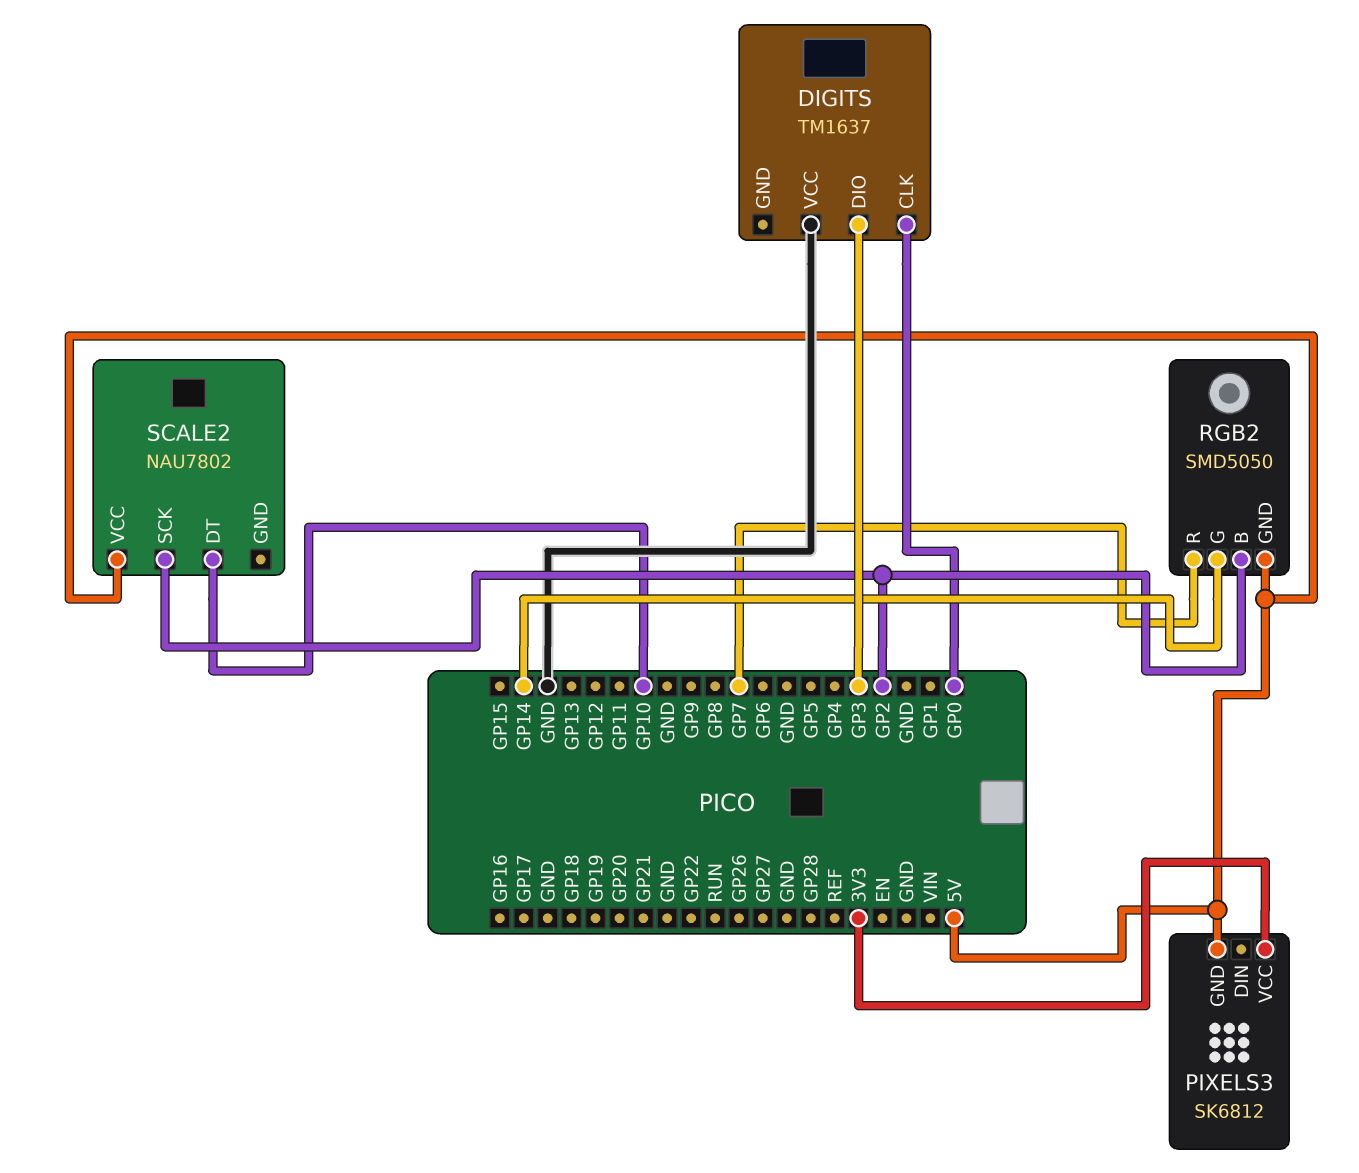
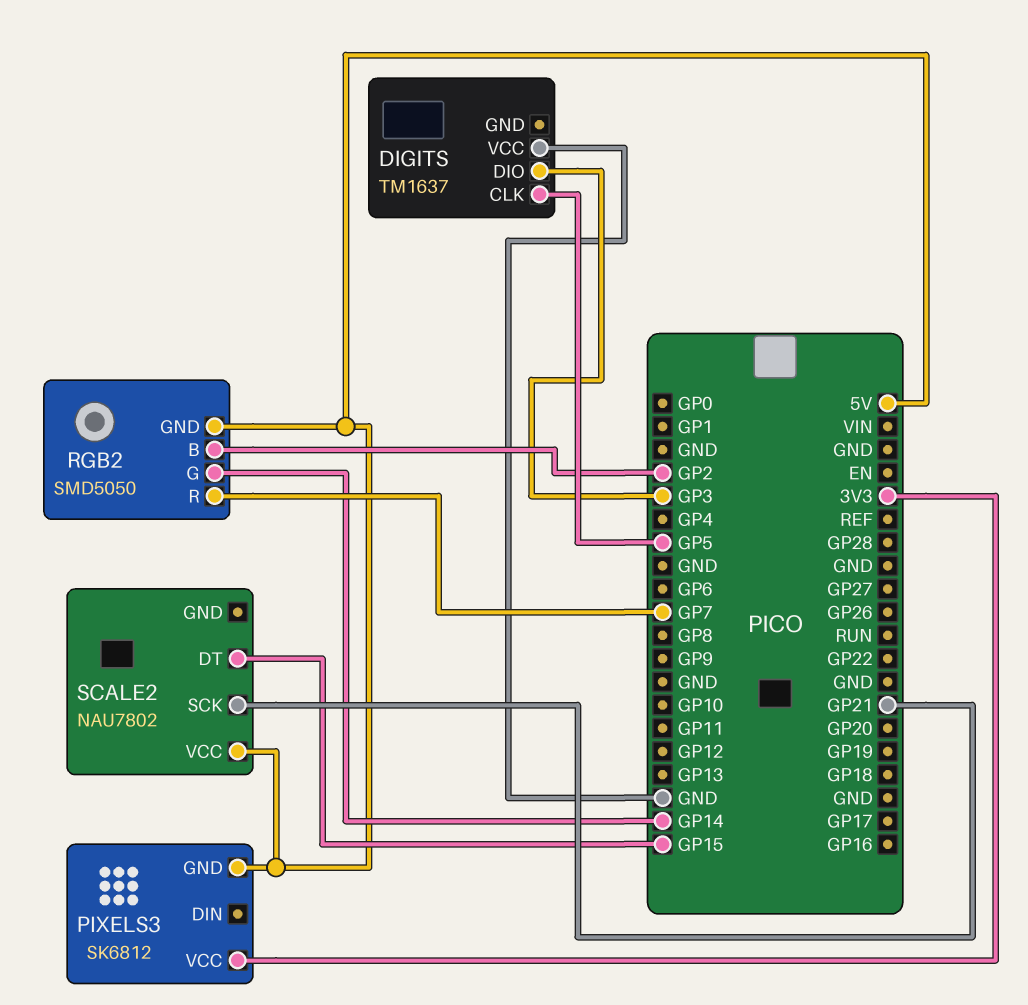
DIGITS pin CLK: GP0 -> GP5
SCALE2 pin DT: GP10 -> GP15
SCALE2 pin SCK: GP2 -> GP21

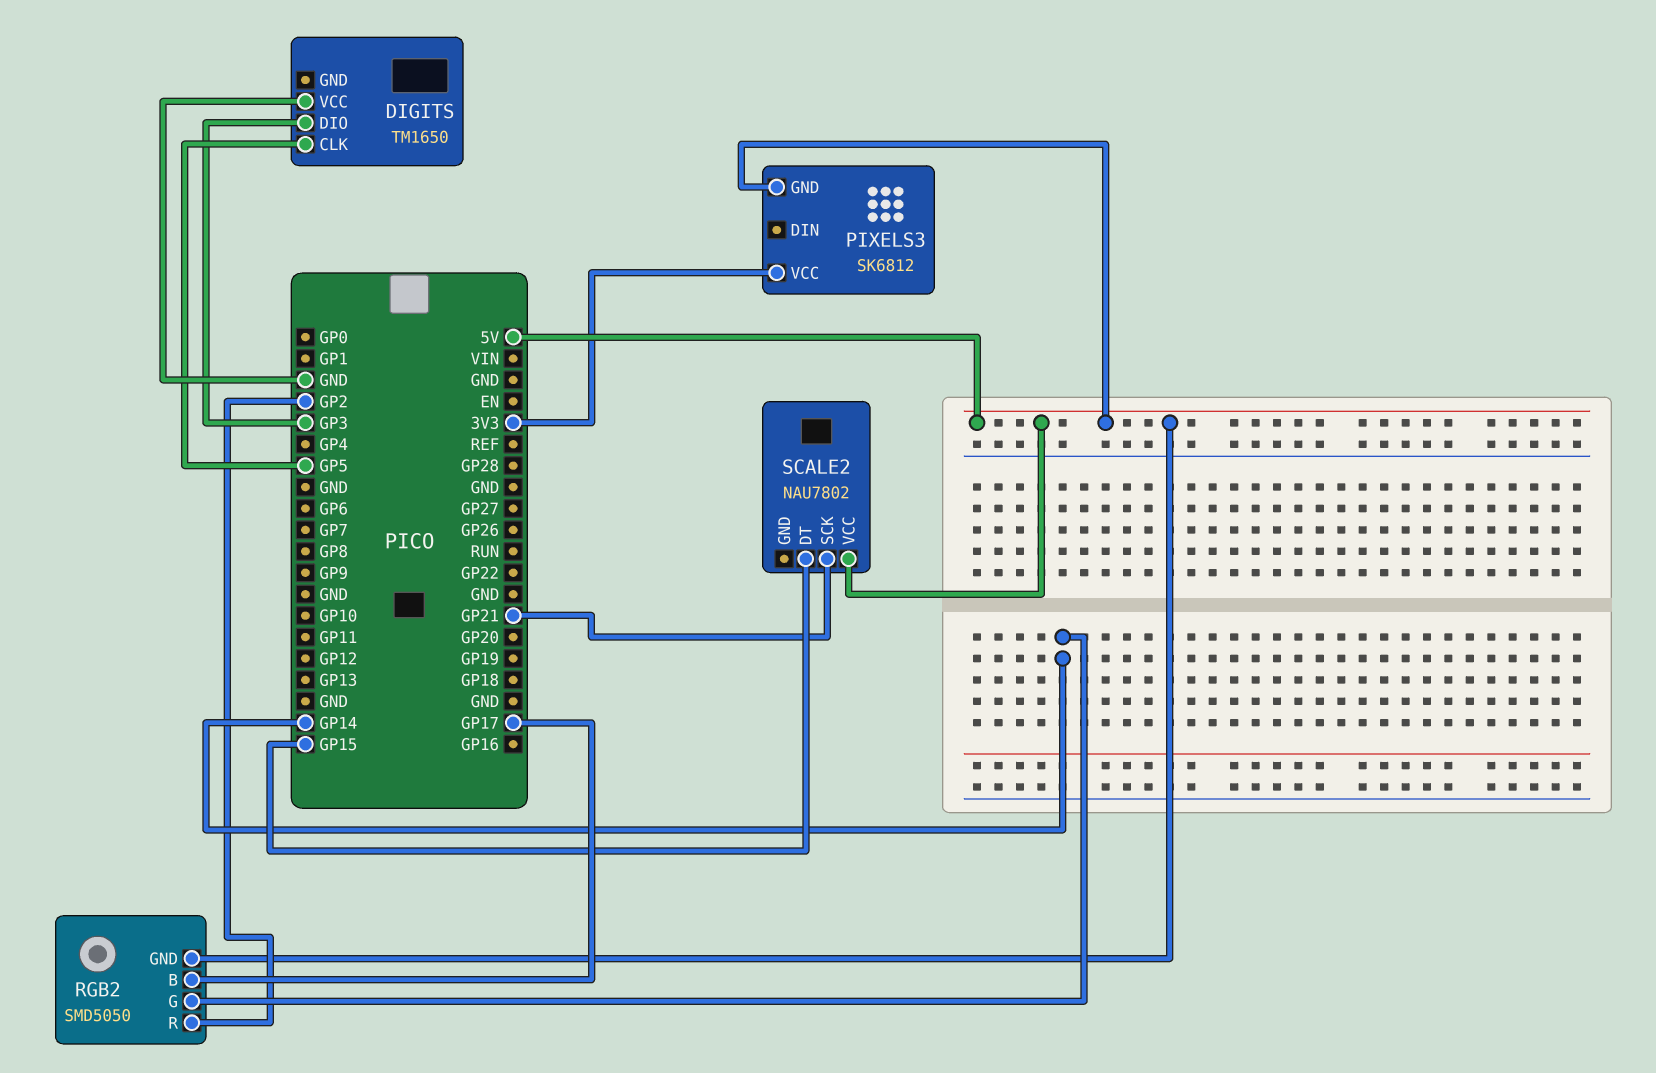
DIGITS: TM1637 -> TM1650
RGB2 pin B: GP2 -> GP17
RGB2 pin R: GP7 -> GP2

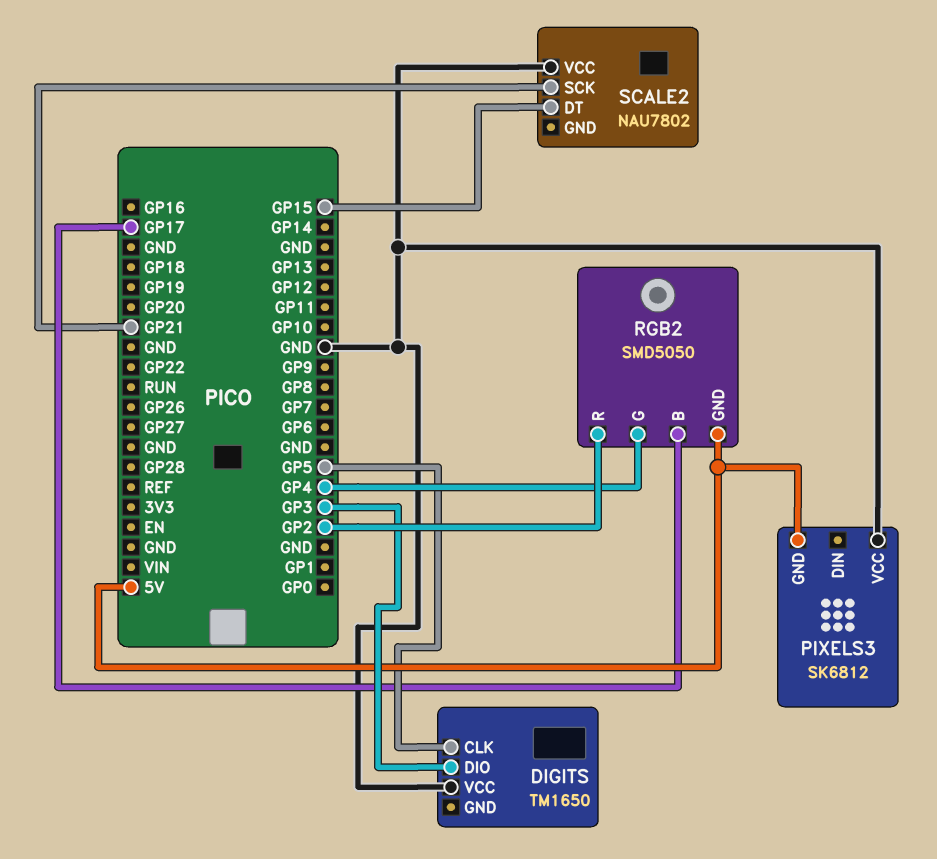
PIXELS3 pin VCC: 3V3 -> GND
RGB2 pin G: GP14 -> GP4
SCALE2 pin VCC: 5V -> GND

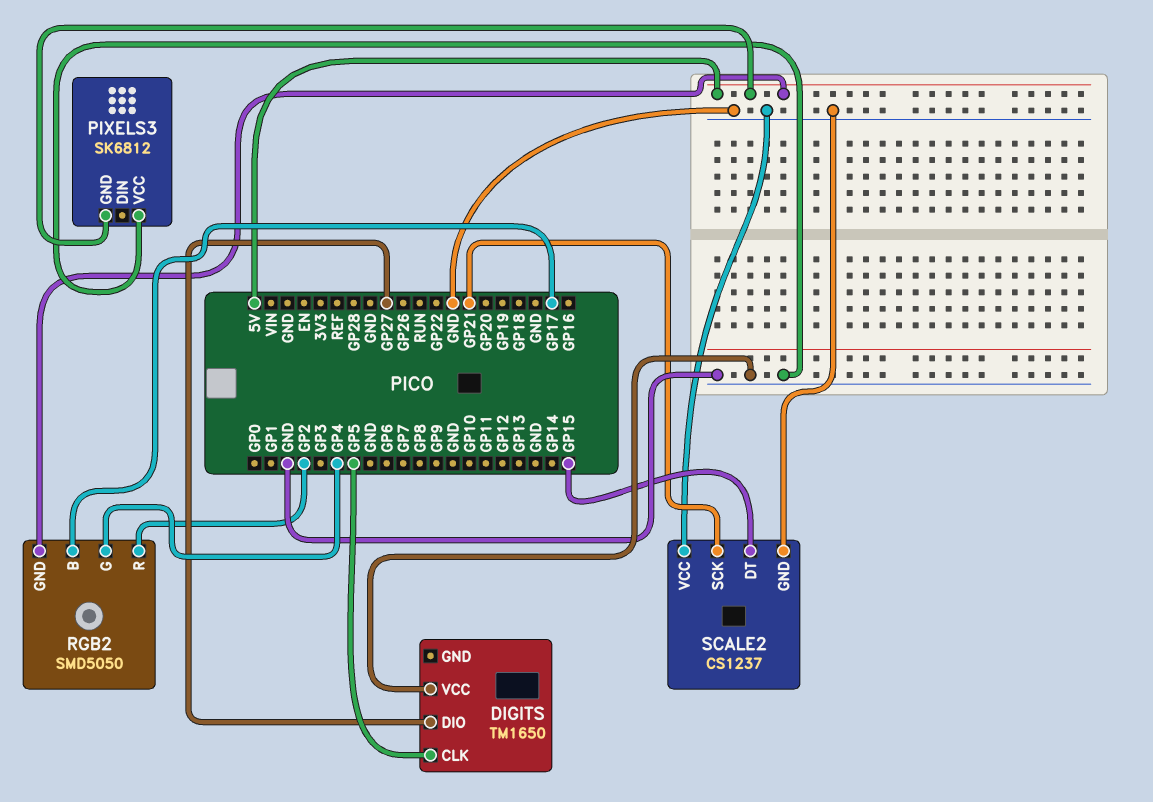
DIGITS pin DIO: GP3 -> GP27
SCALE2: NAU7802 -> CS1237
SCALE2 pin GND: none -> GND

